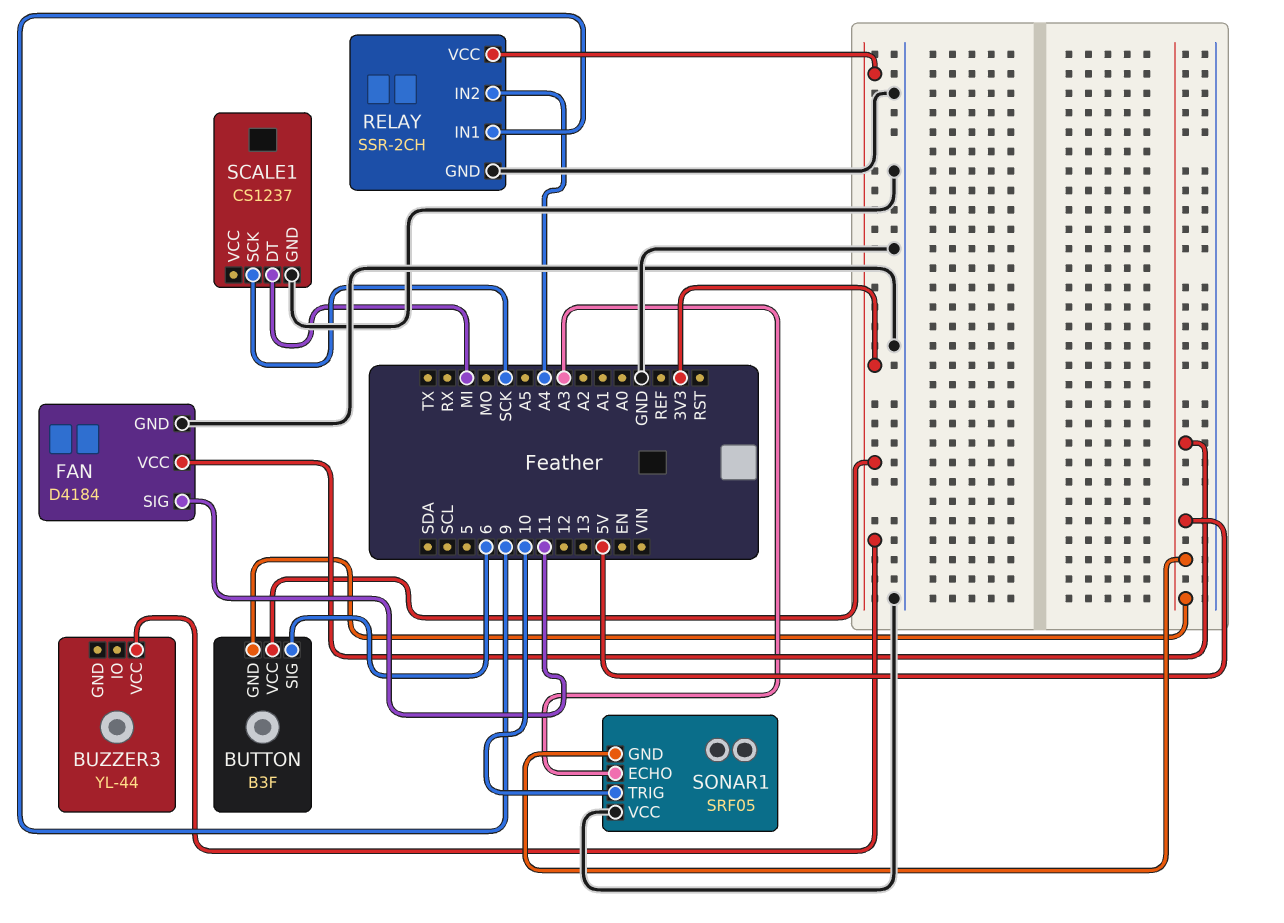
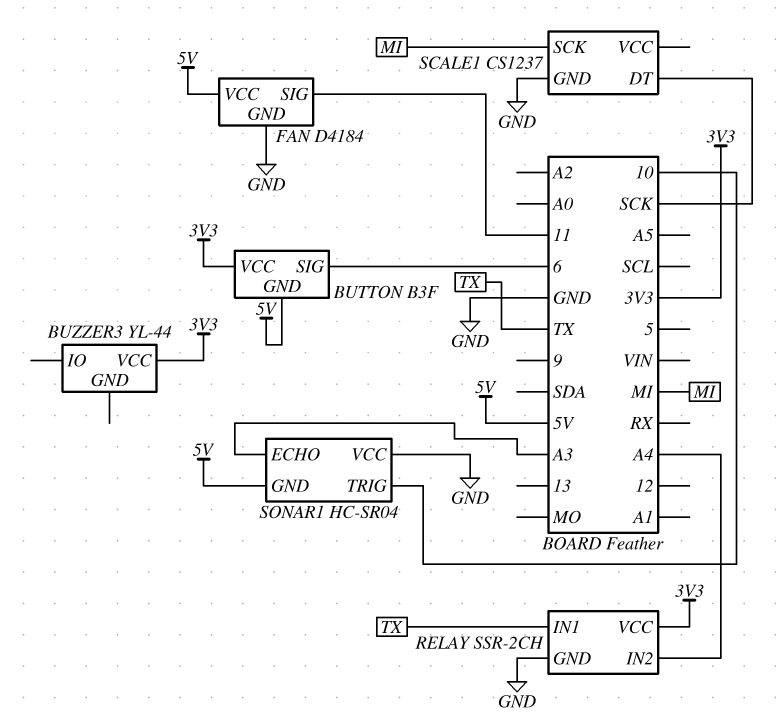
RELAY pin IN1: 9 -> TX
SCALE1 pin DT: MI -> SCK
SCALE1 pin SCK: SCK -> MI
SONAR1: SRF05 -> HC-SR04

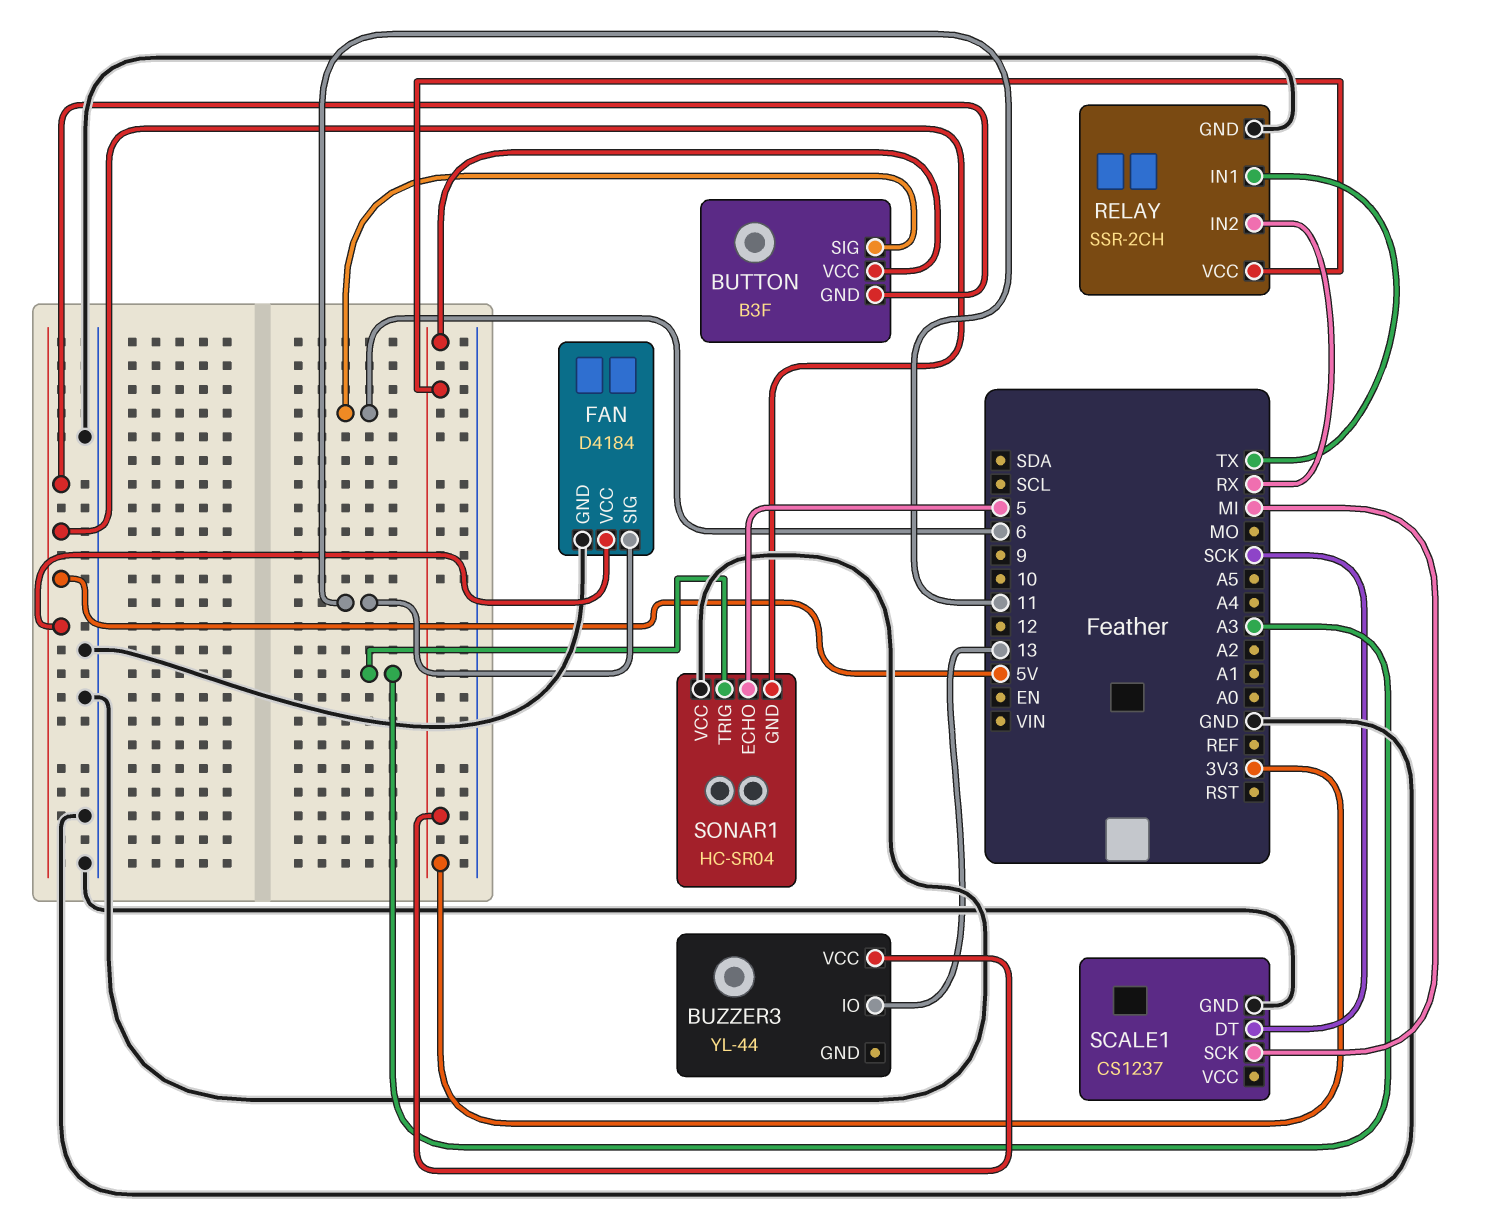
BUZZER3 pin IO: none -> 13
RELAY pin IN2: A4 -> RX
SONAR1 pin ECHO: A3 -> 5
SONAR1 pin TRIG: 10 -> A3

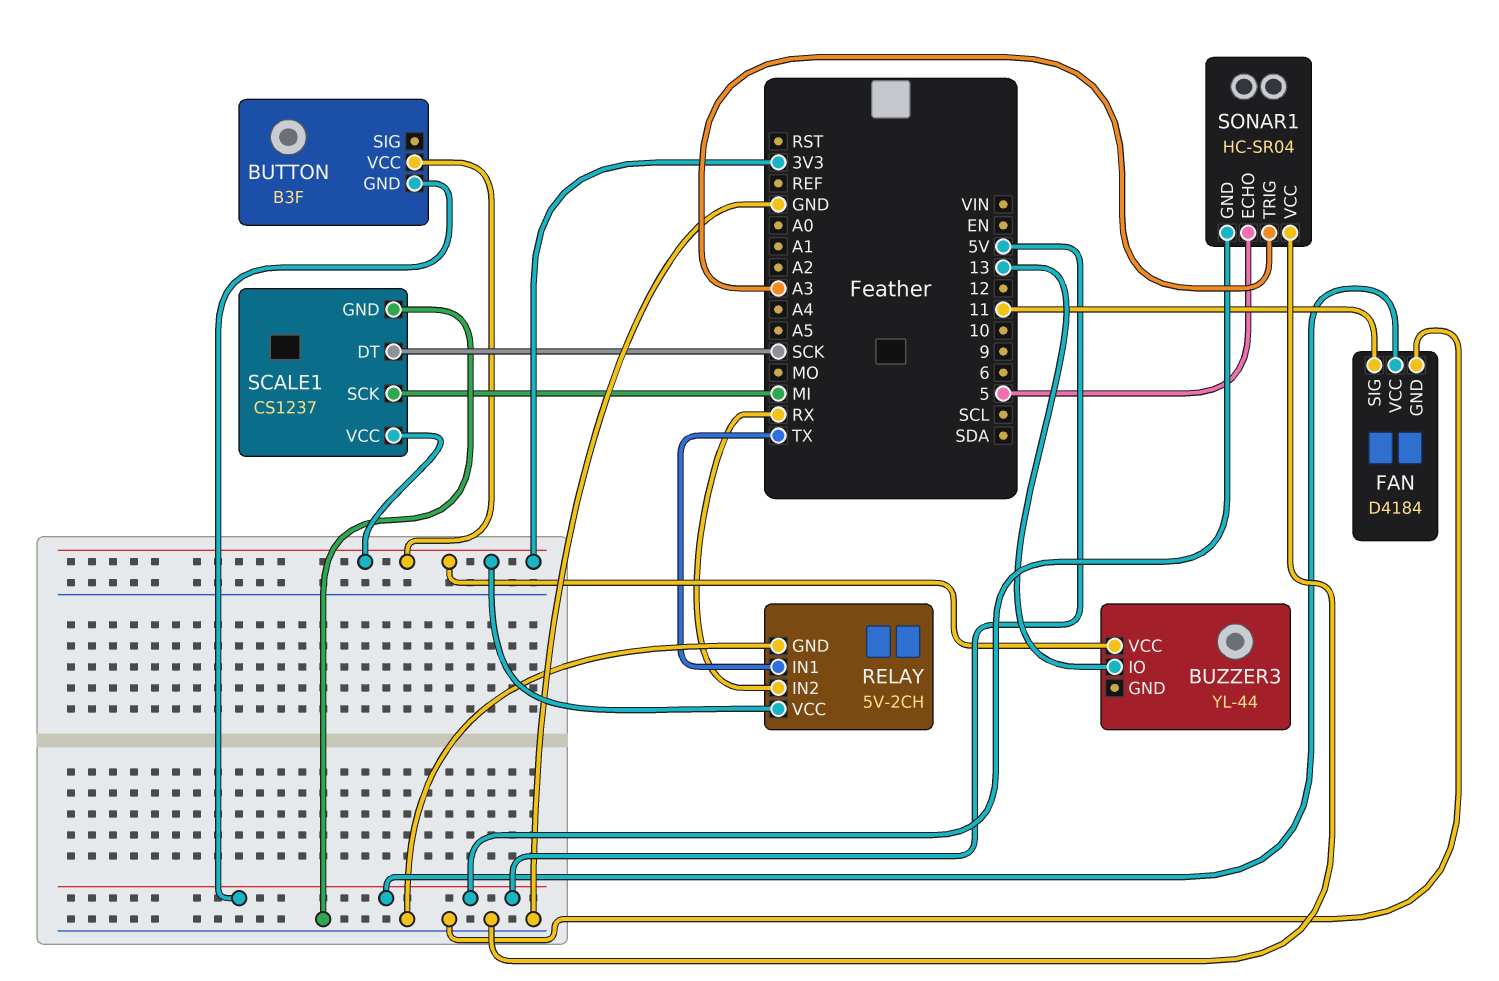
BUTTON pin SIG: 6 -> none
RELAY: SSR-2CH -> 5V-2CH
SCALE1 pin VCC: none -> 3V3

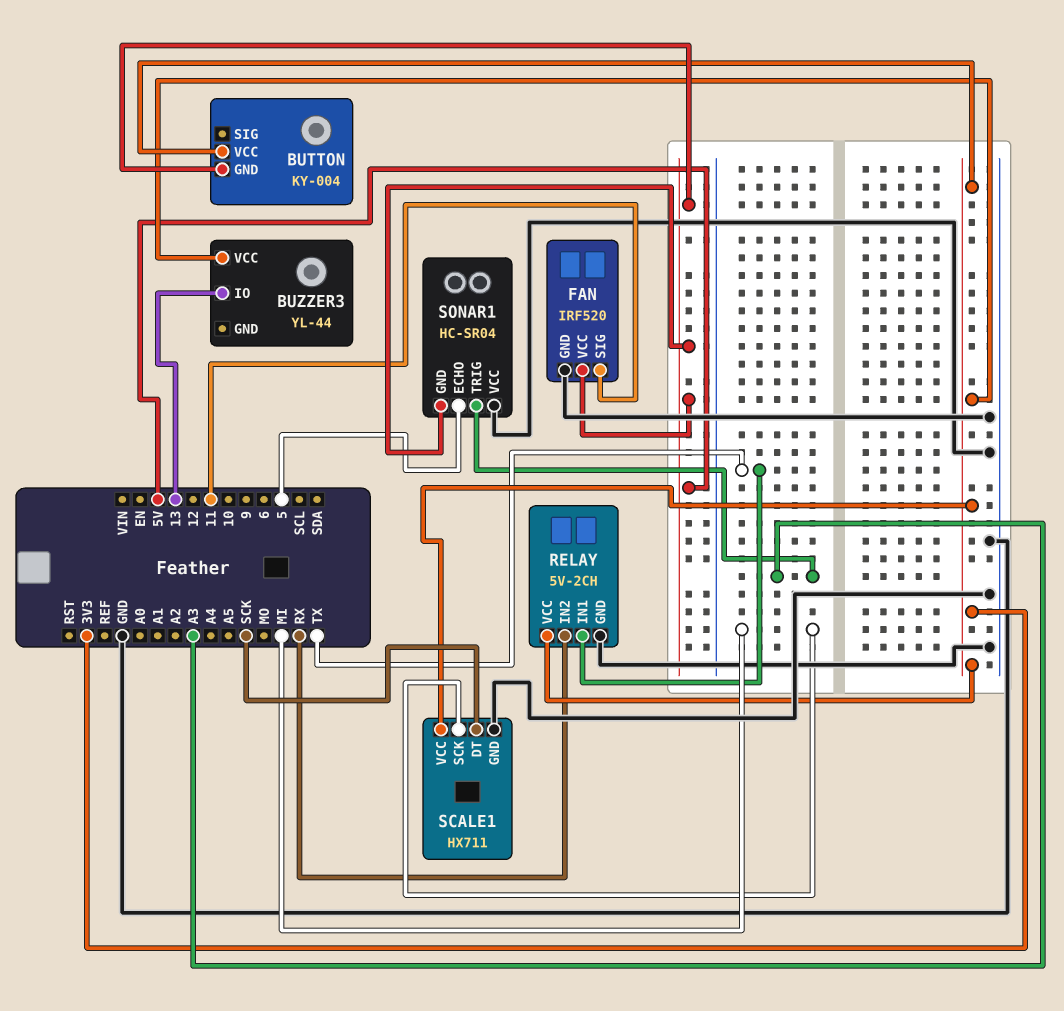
BUTTON: B3F -> KY-004
FAN: D4184 -> IRF520
SCALE1: CS1237 -> HX711

